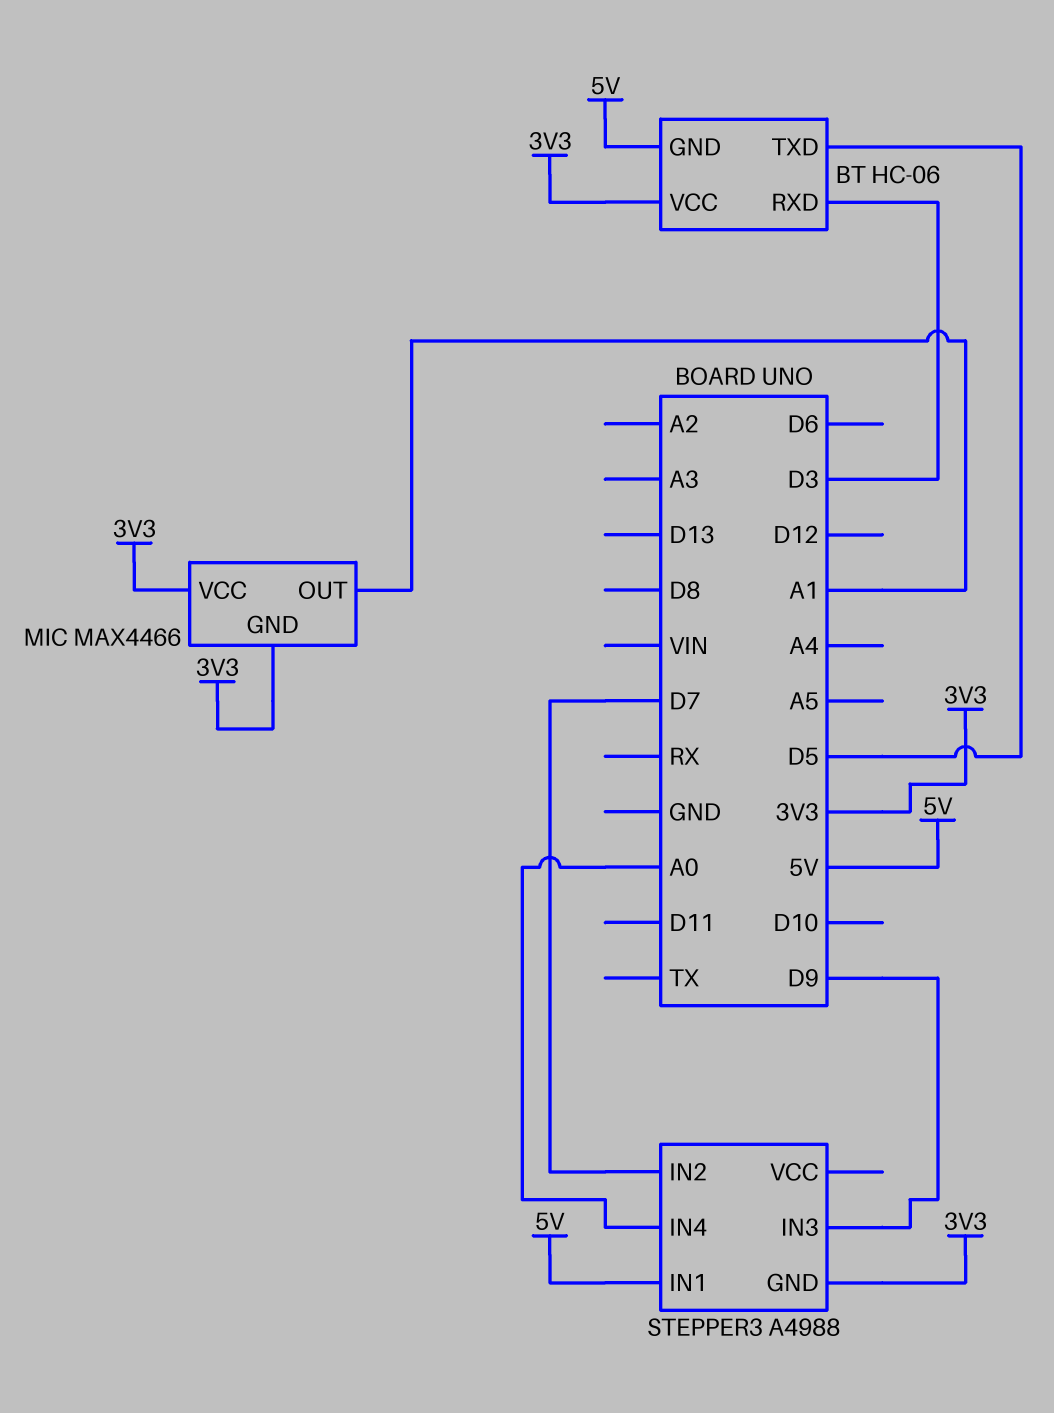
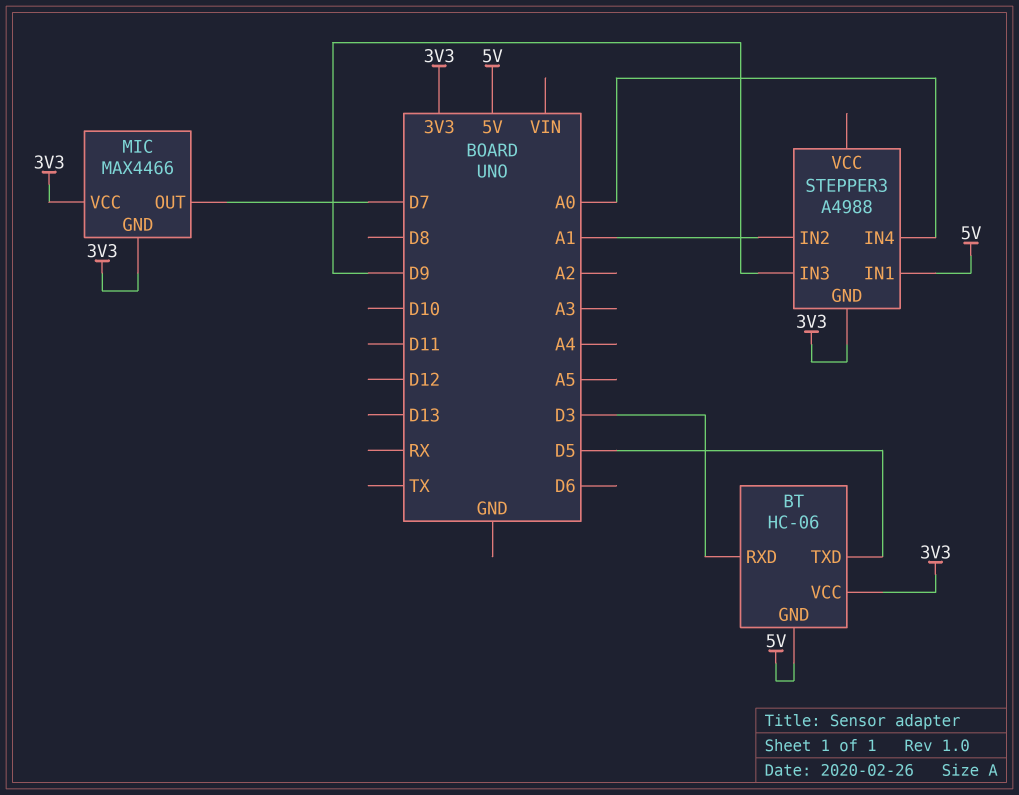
MIC pin OUT: A1 -> D7
STEPPER3 pin IN2: D7 -> A1

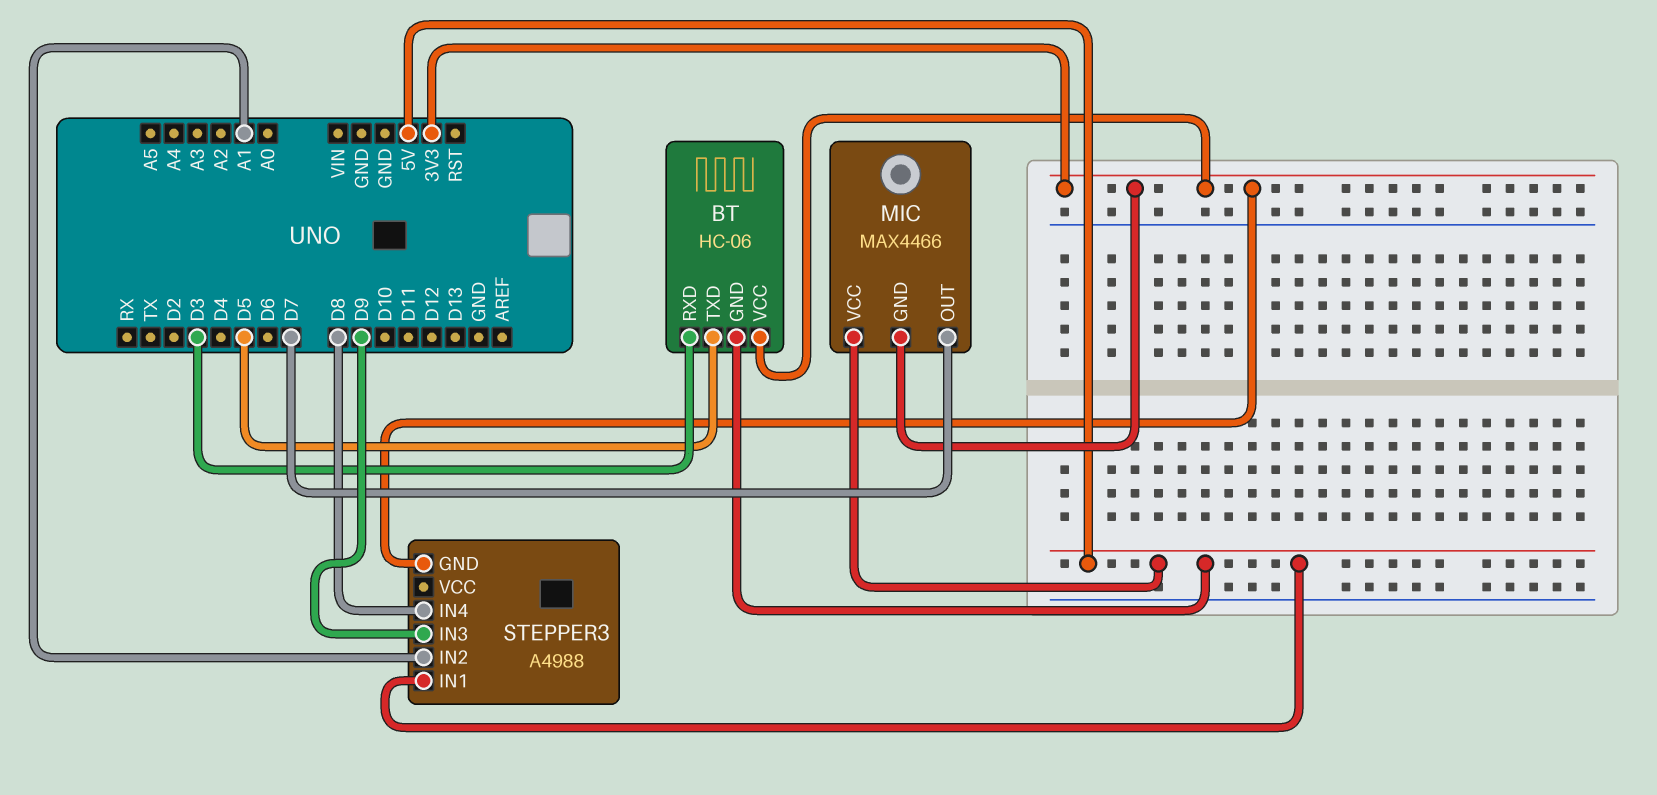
MIC pin VCC: 3V3 -> 5V
STEPPER3 pin IN4: A0 -> D8

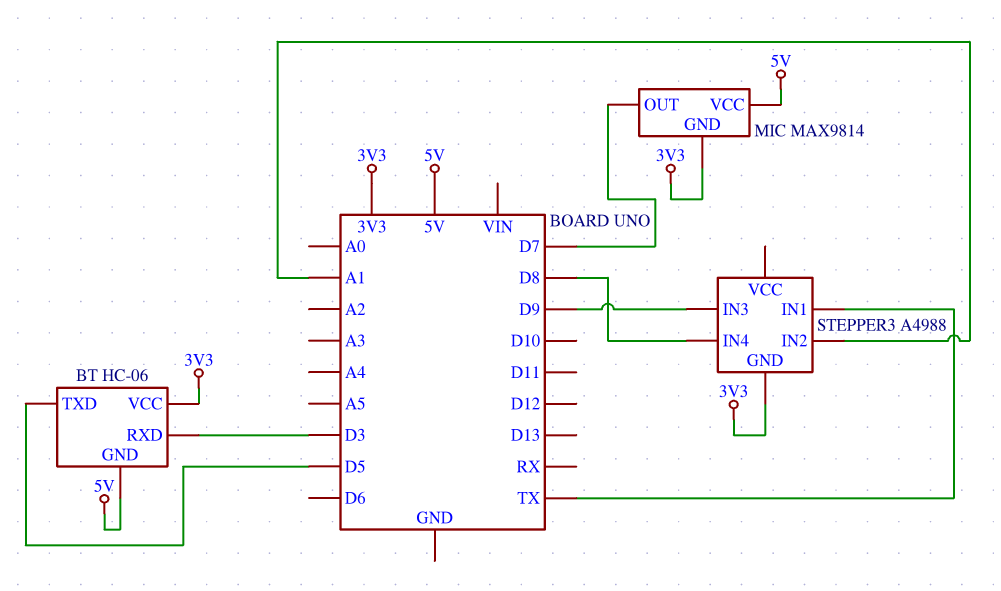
MIC: MAX4466 -> MAX9814
STEPPER3 pin IN1: 5V -> TX

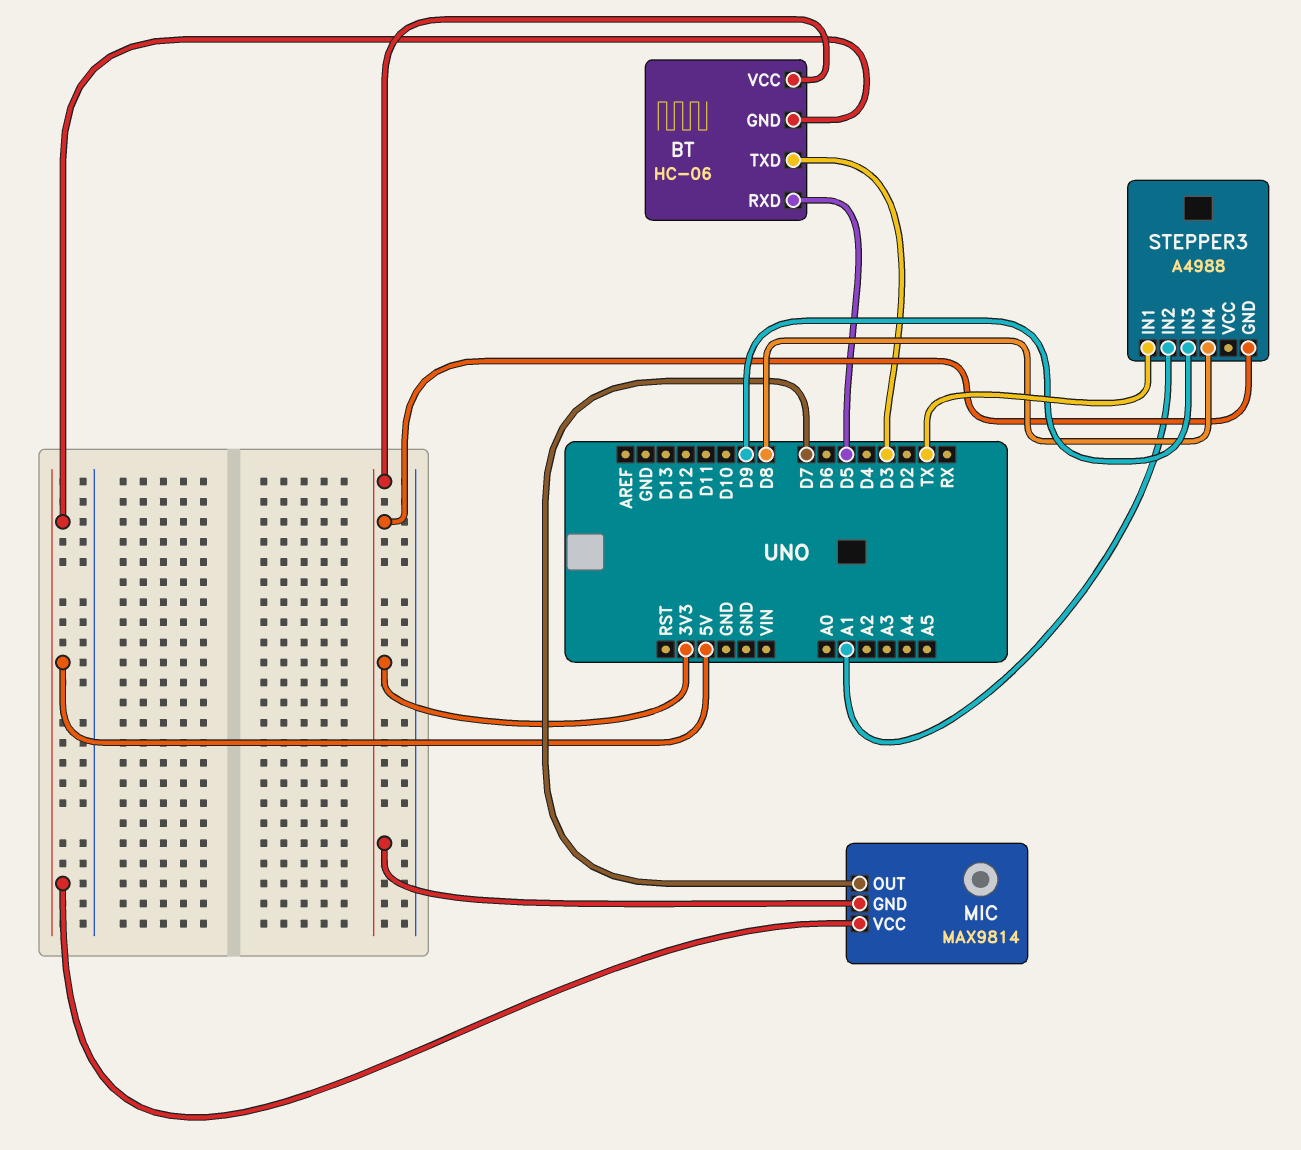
BT pin RXD: D3 -> D5
BT pin TXD: D5 -> D3

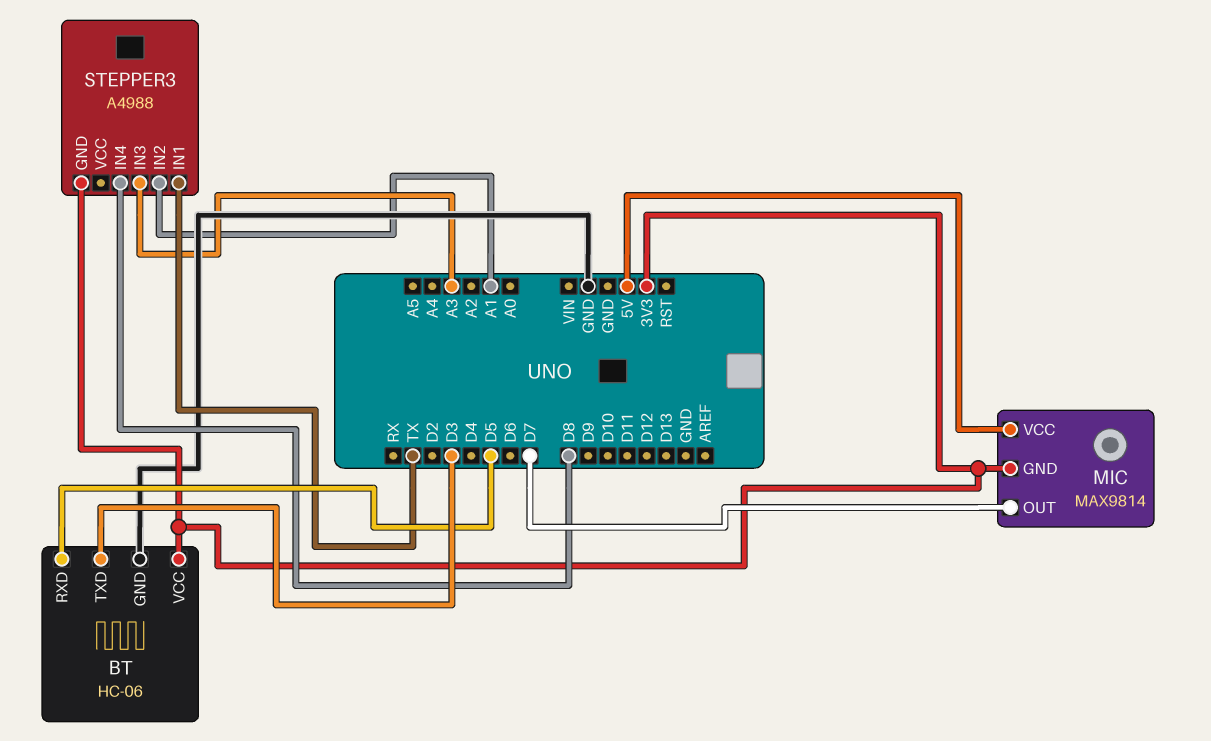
BT pin GND: 5V -> GND
STEPPER3 pin IN3: D9 -> A3

